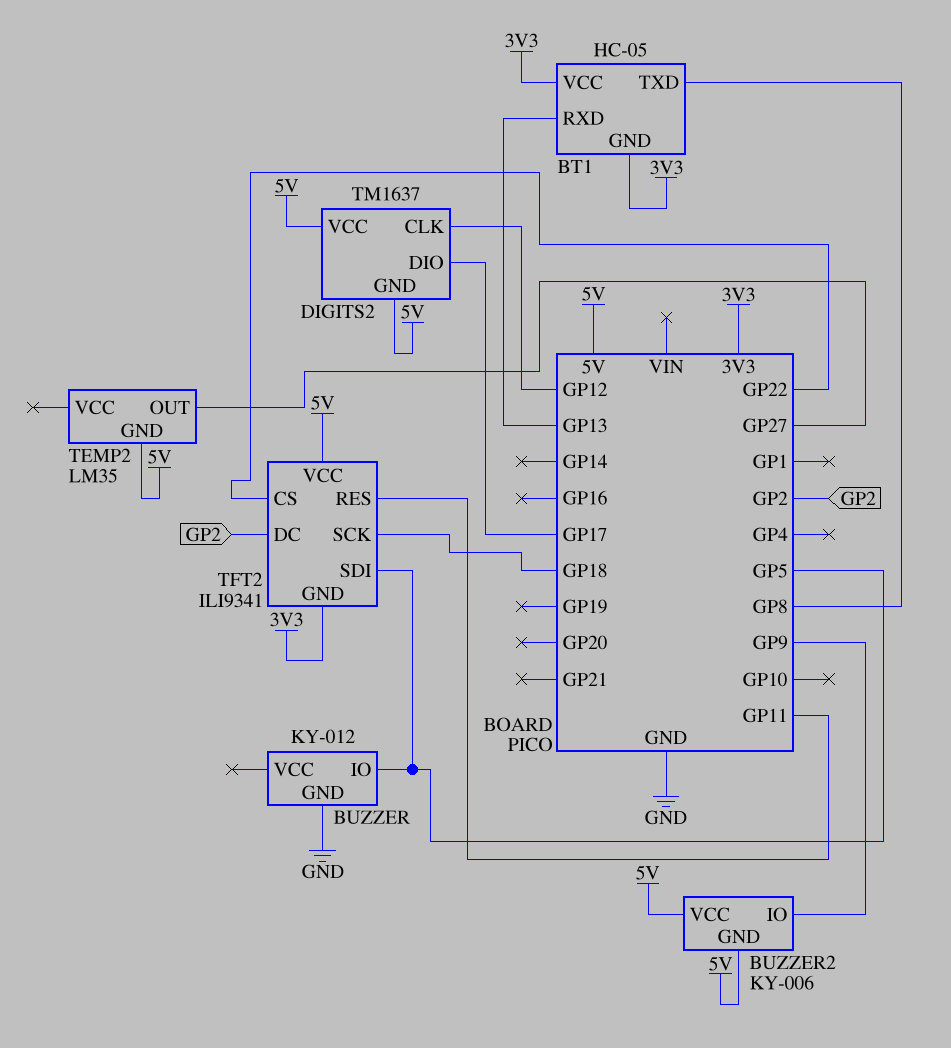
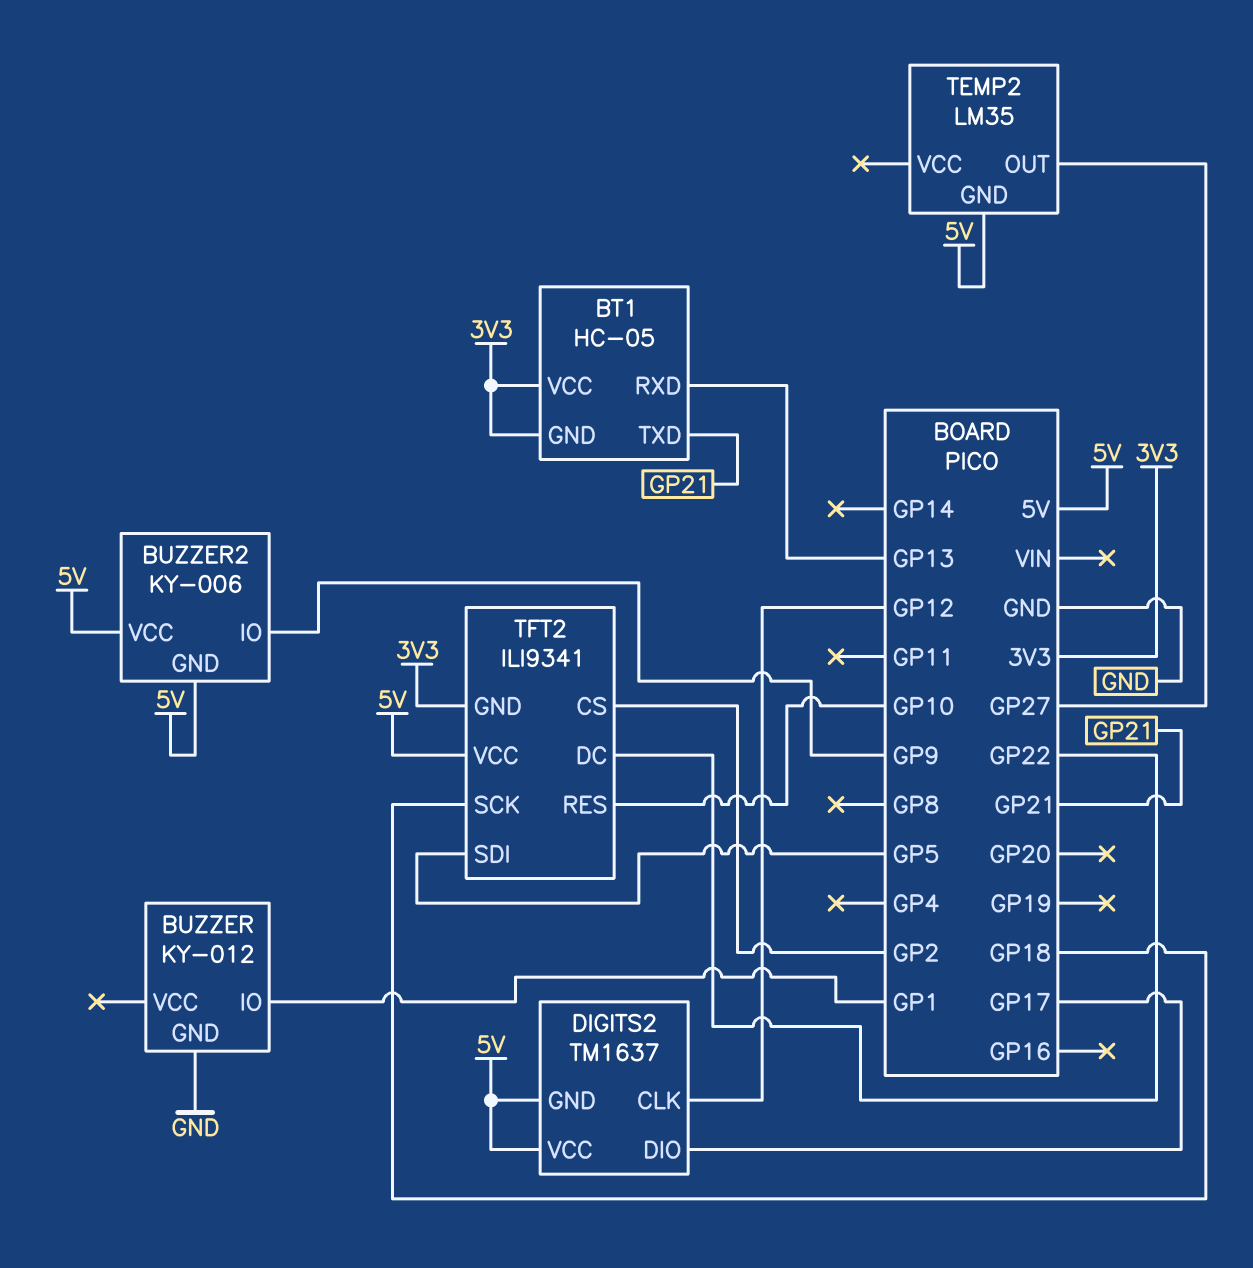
BT1 pin TXD: GP8 -> GP21
BUZZER pin IO: GP5 -> GP1
TFT2 pin CS: GP22 -> GP2
TFT2 pin DC: GP2 -> GP22
TFT2 pin RES: GP11 -> GP10

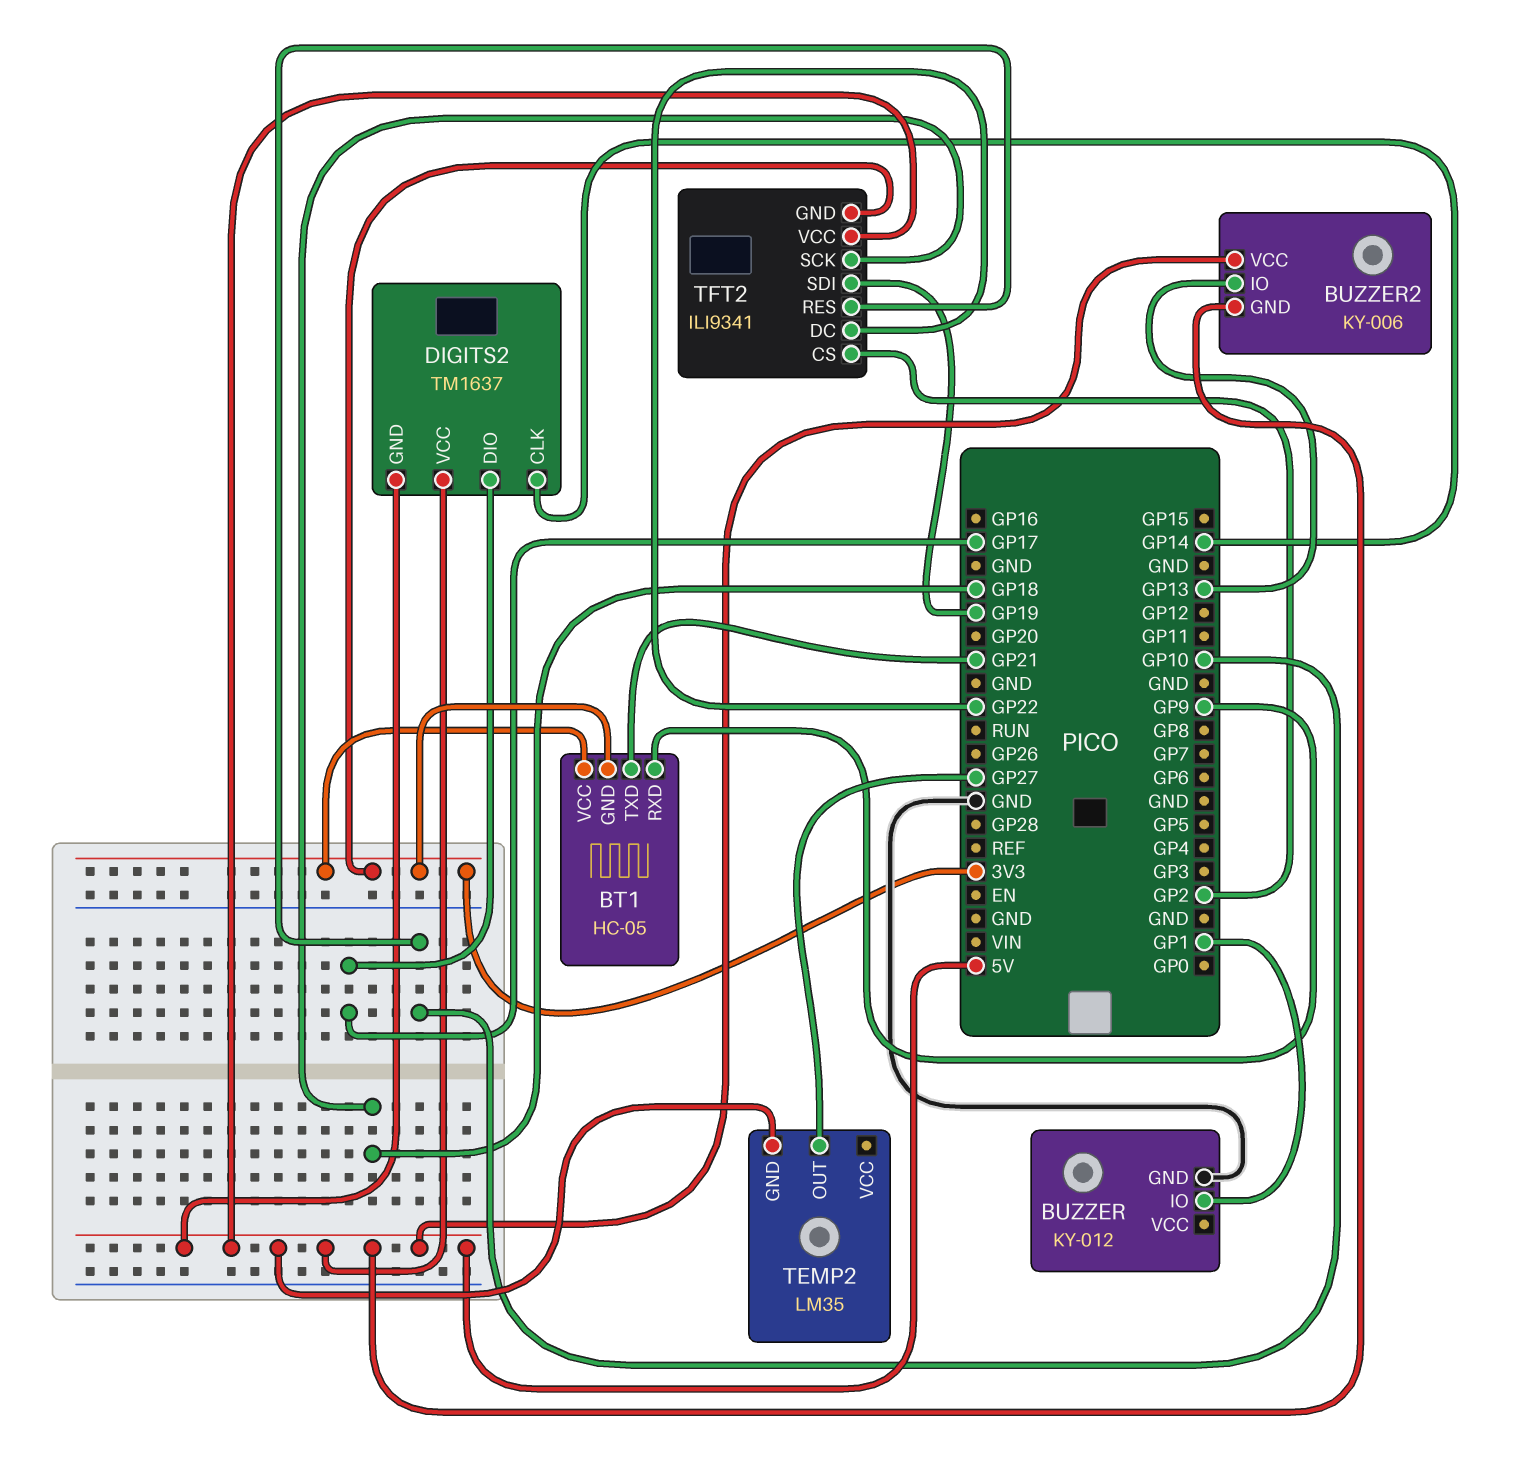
BT1 pin RXD: GP13 -> GP9
BUZZER2 pin IO: GP9 -> GP13
DIGITS2 pin CLK: GP12 -> GP14
TFT2 pin SDI: GP5 -> GP19

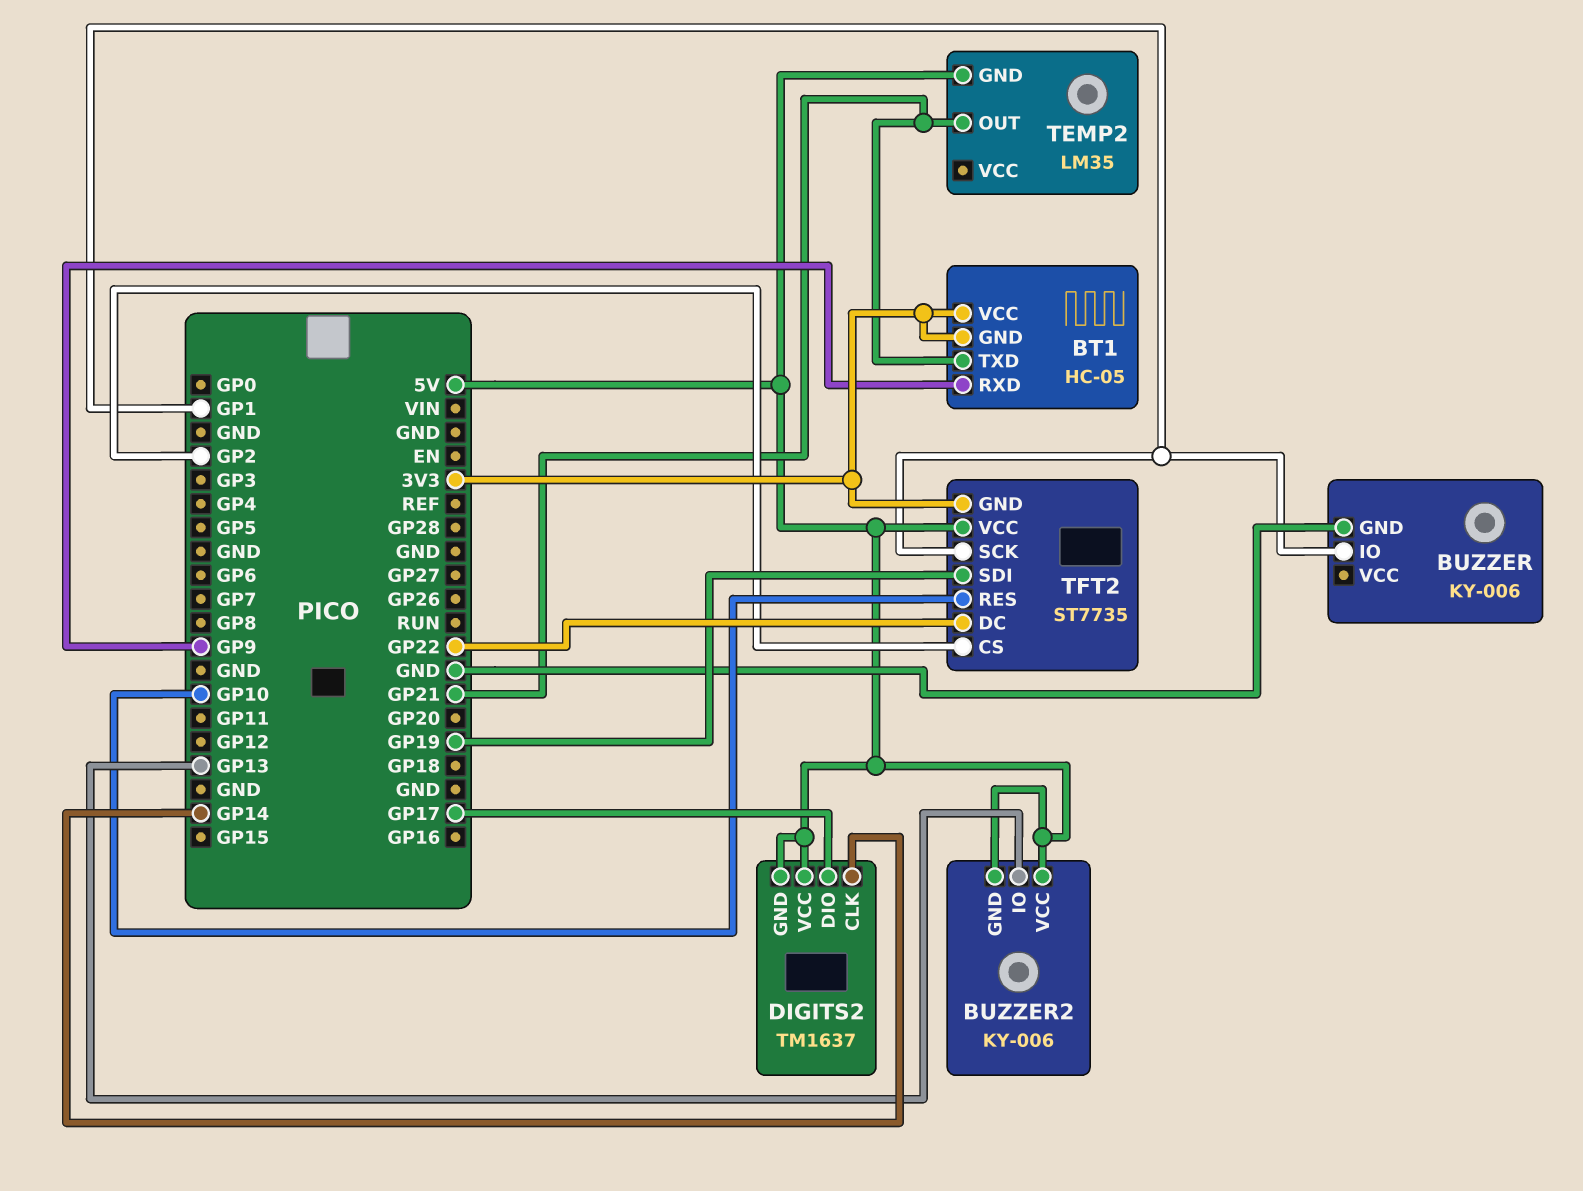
BUZZER: KY-012 -> KY-006
TEMP2 pin OUT: GP27 -> GP21
TFT2: ILI9341 -> ST7735
TFT2 pin SCK: GP18 -> GP1

